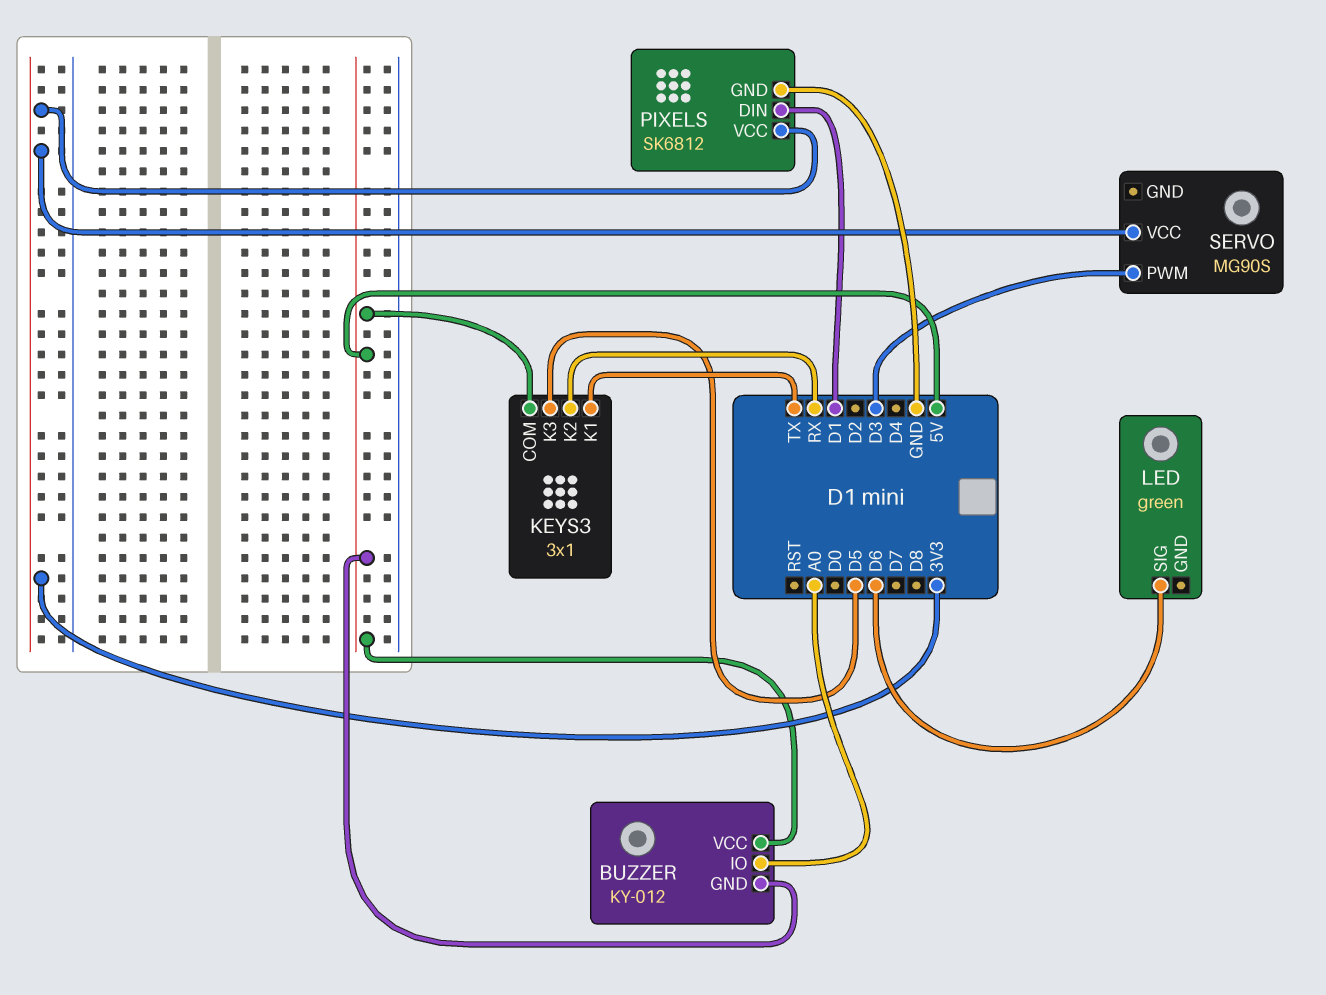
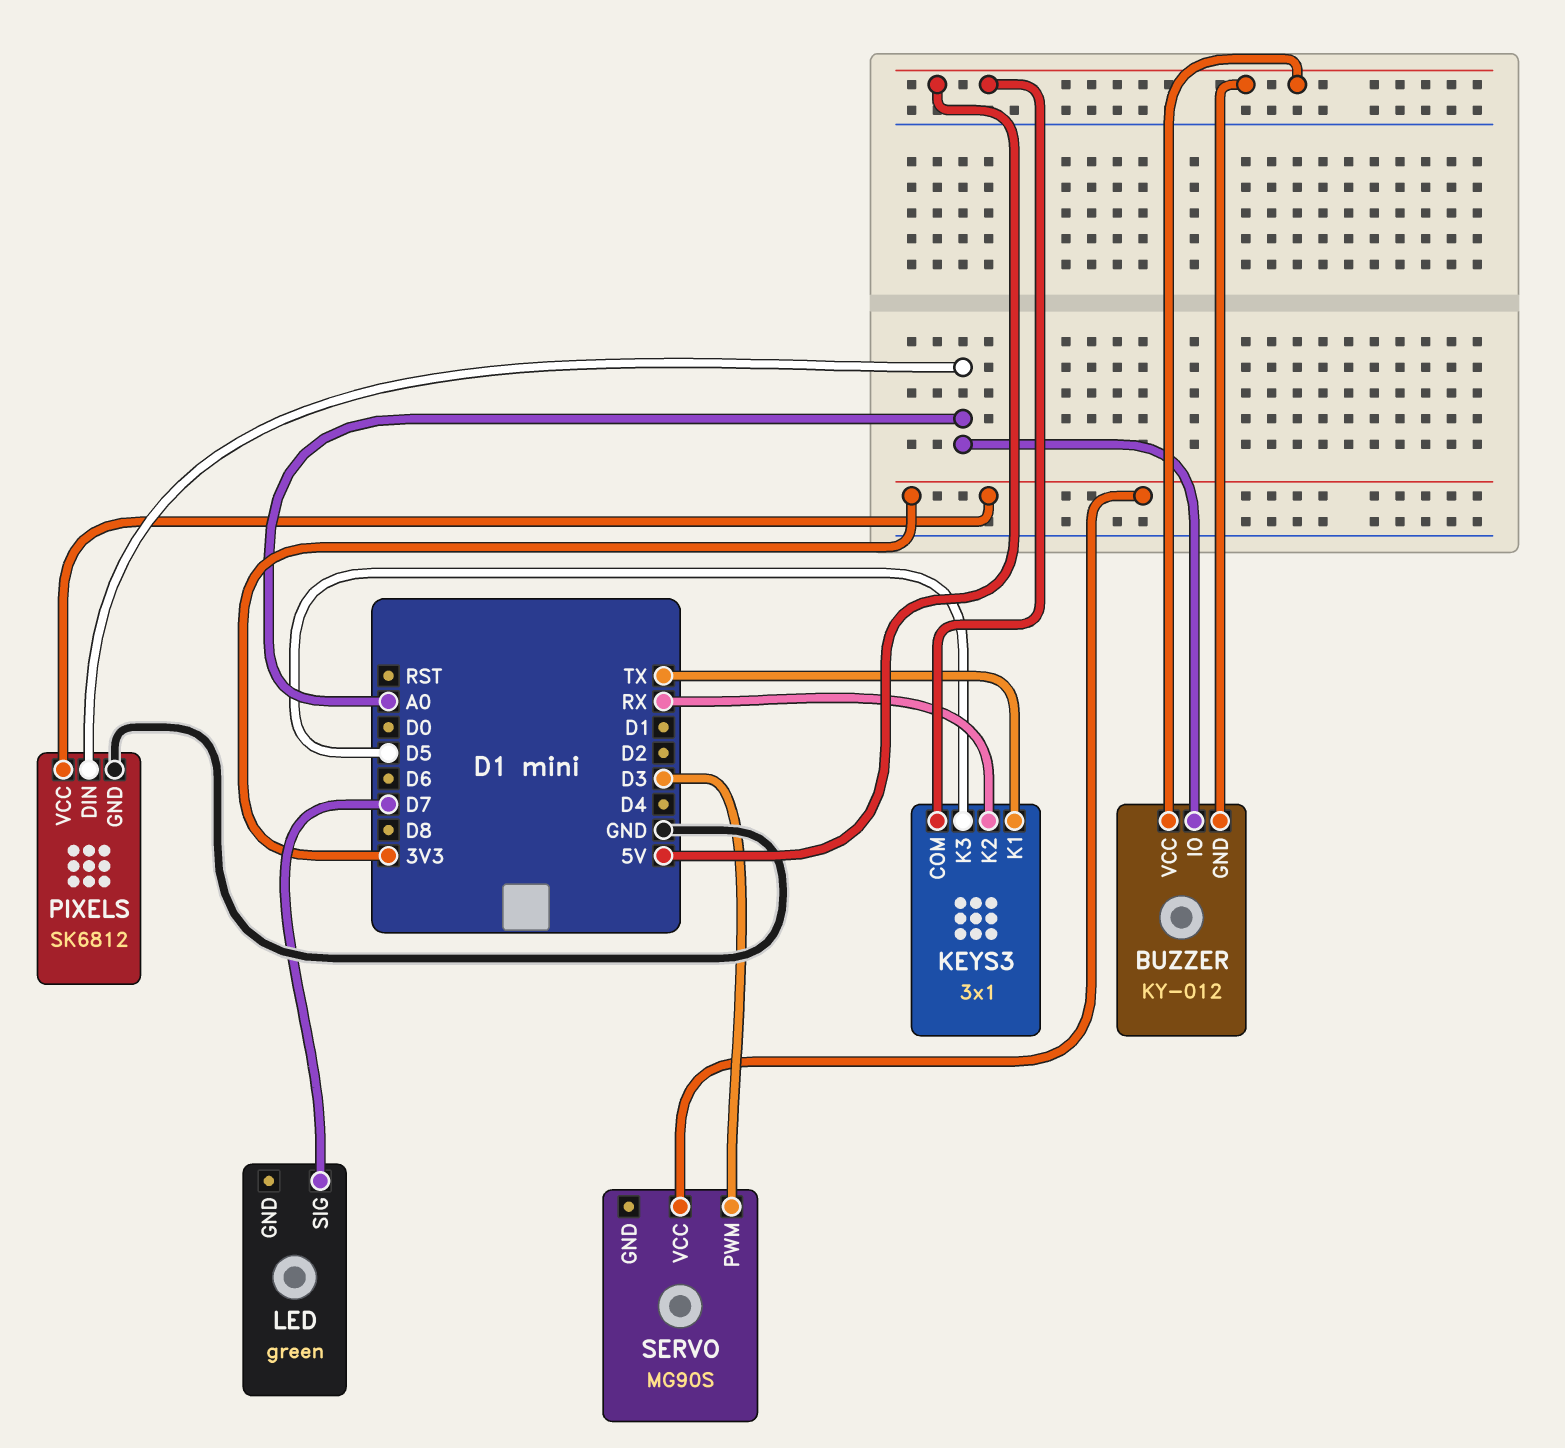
LED pin SIG: D6 -> D7
PIXELS pin DIN: D1 -> A0

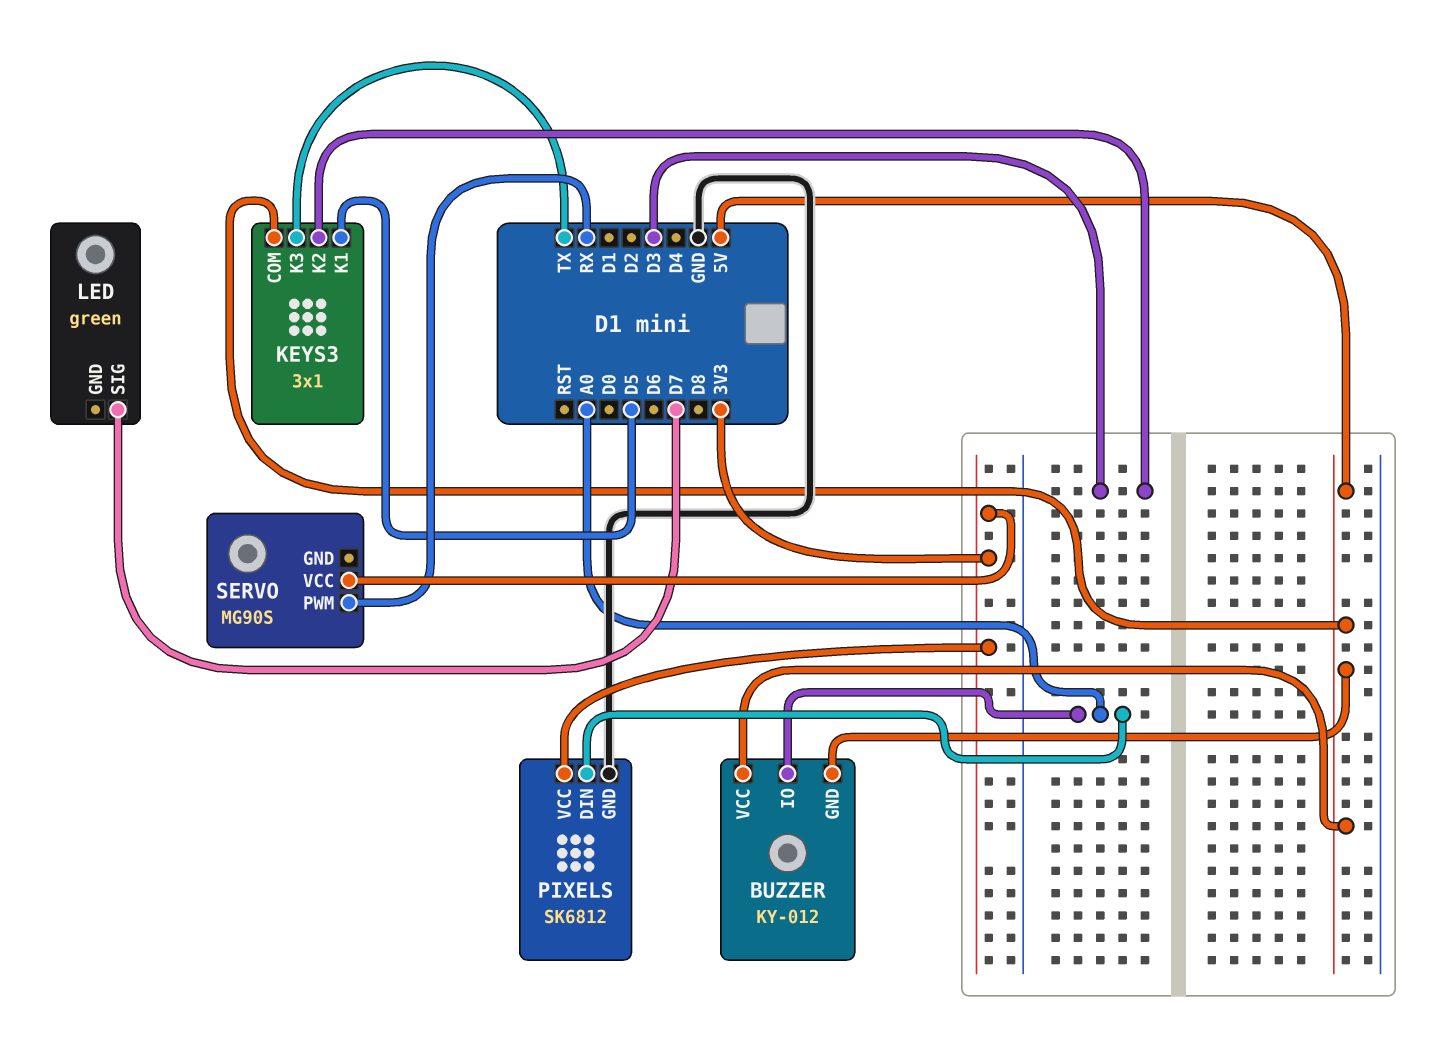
KEYS3 pin K1: TX -> D5
KEYS3 pin K2: RX -> D3
KEYS3 pin K3: D5 -> TX
SERVO pin PWM: D3 -> RX

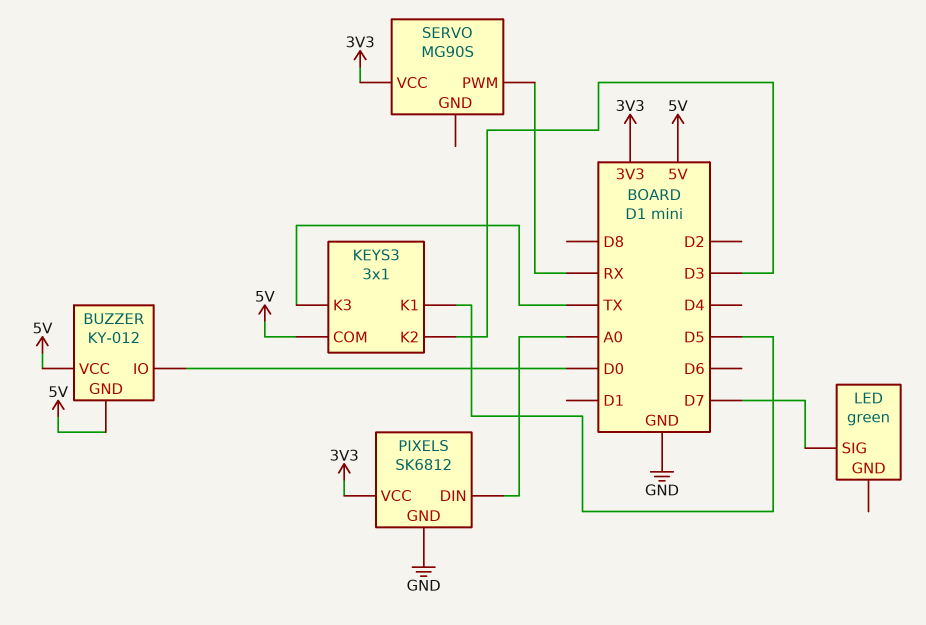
BUZZER pin IO: A0 -> D0

